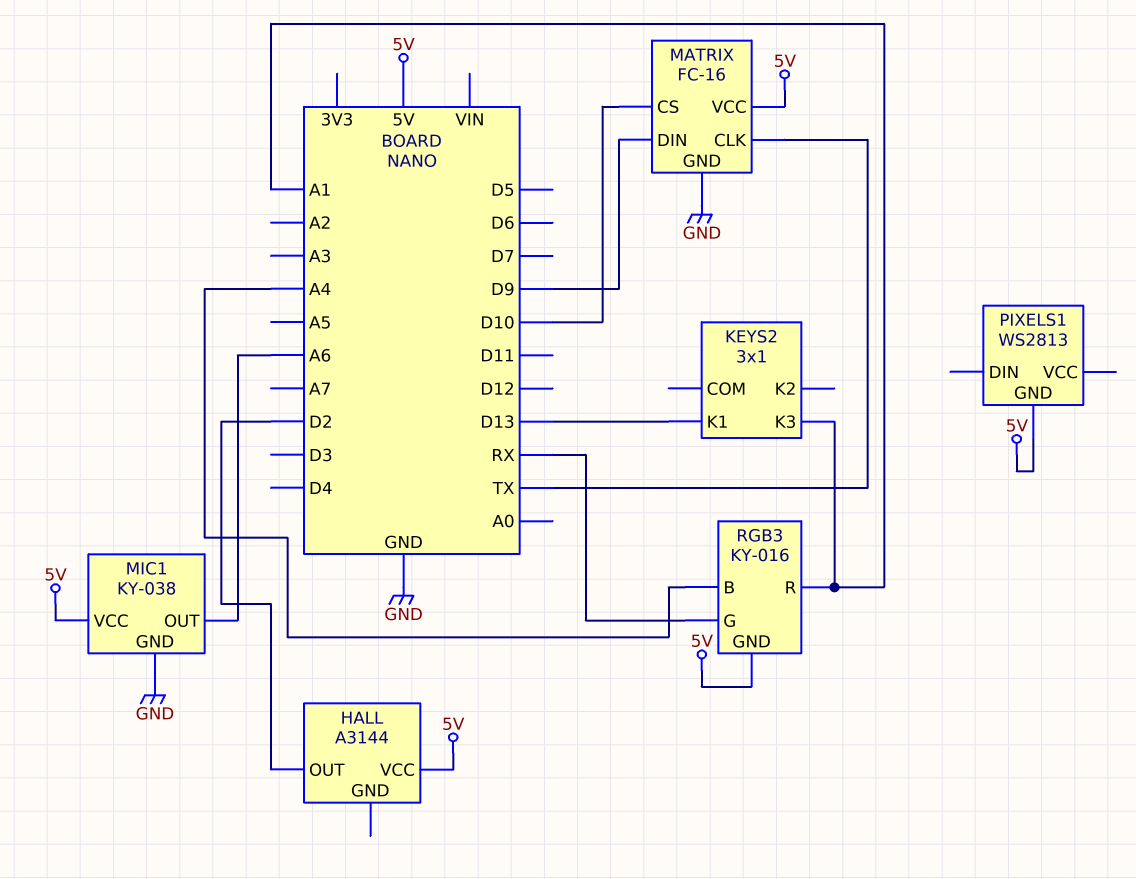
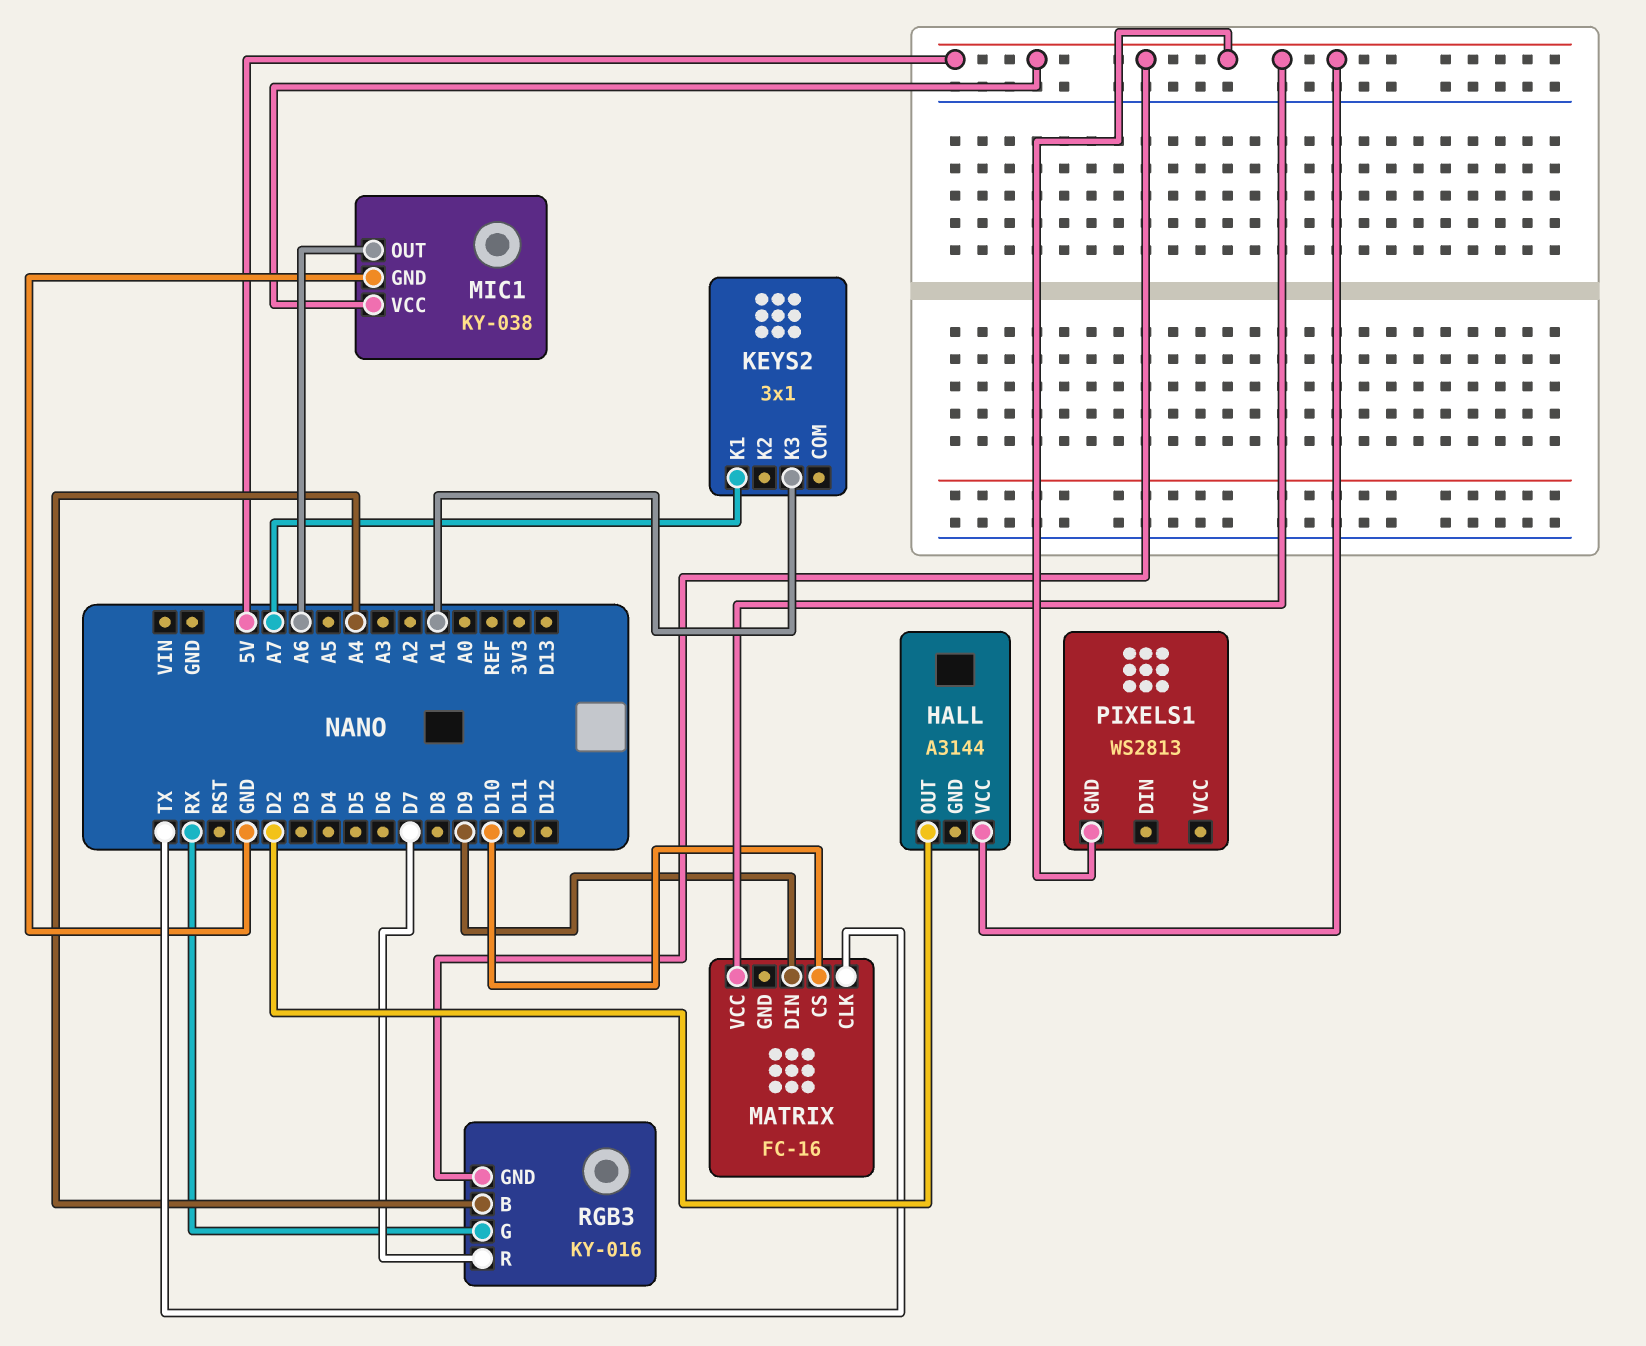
KEYS2 pin K1: D13 -> A7
MATRIX pin GND: GND -> none
RGB3 pin R: A1 -> D7

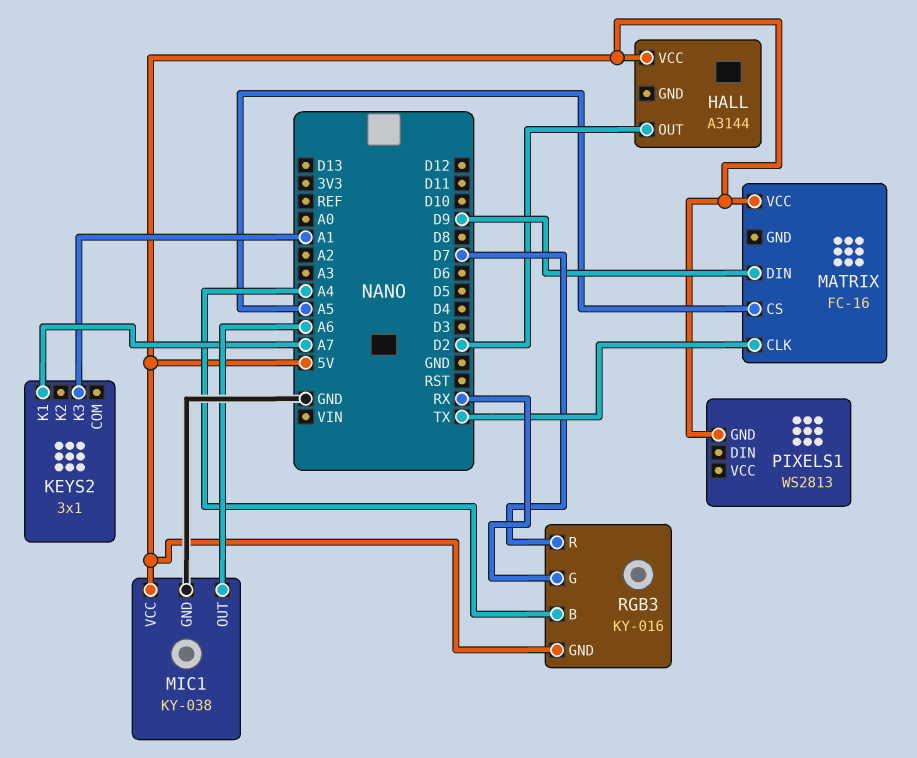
MATRIX pin CS: D10 -> A5

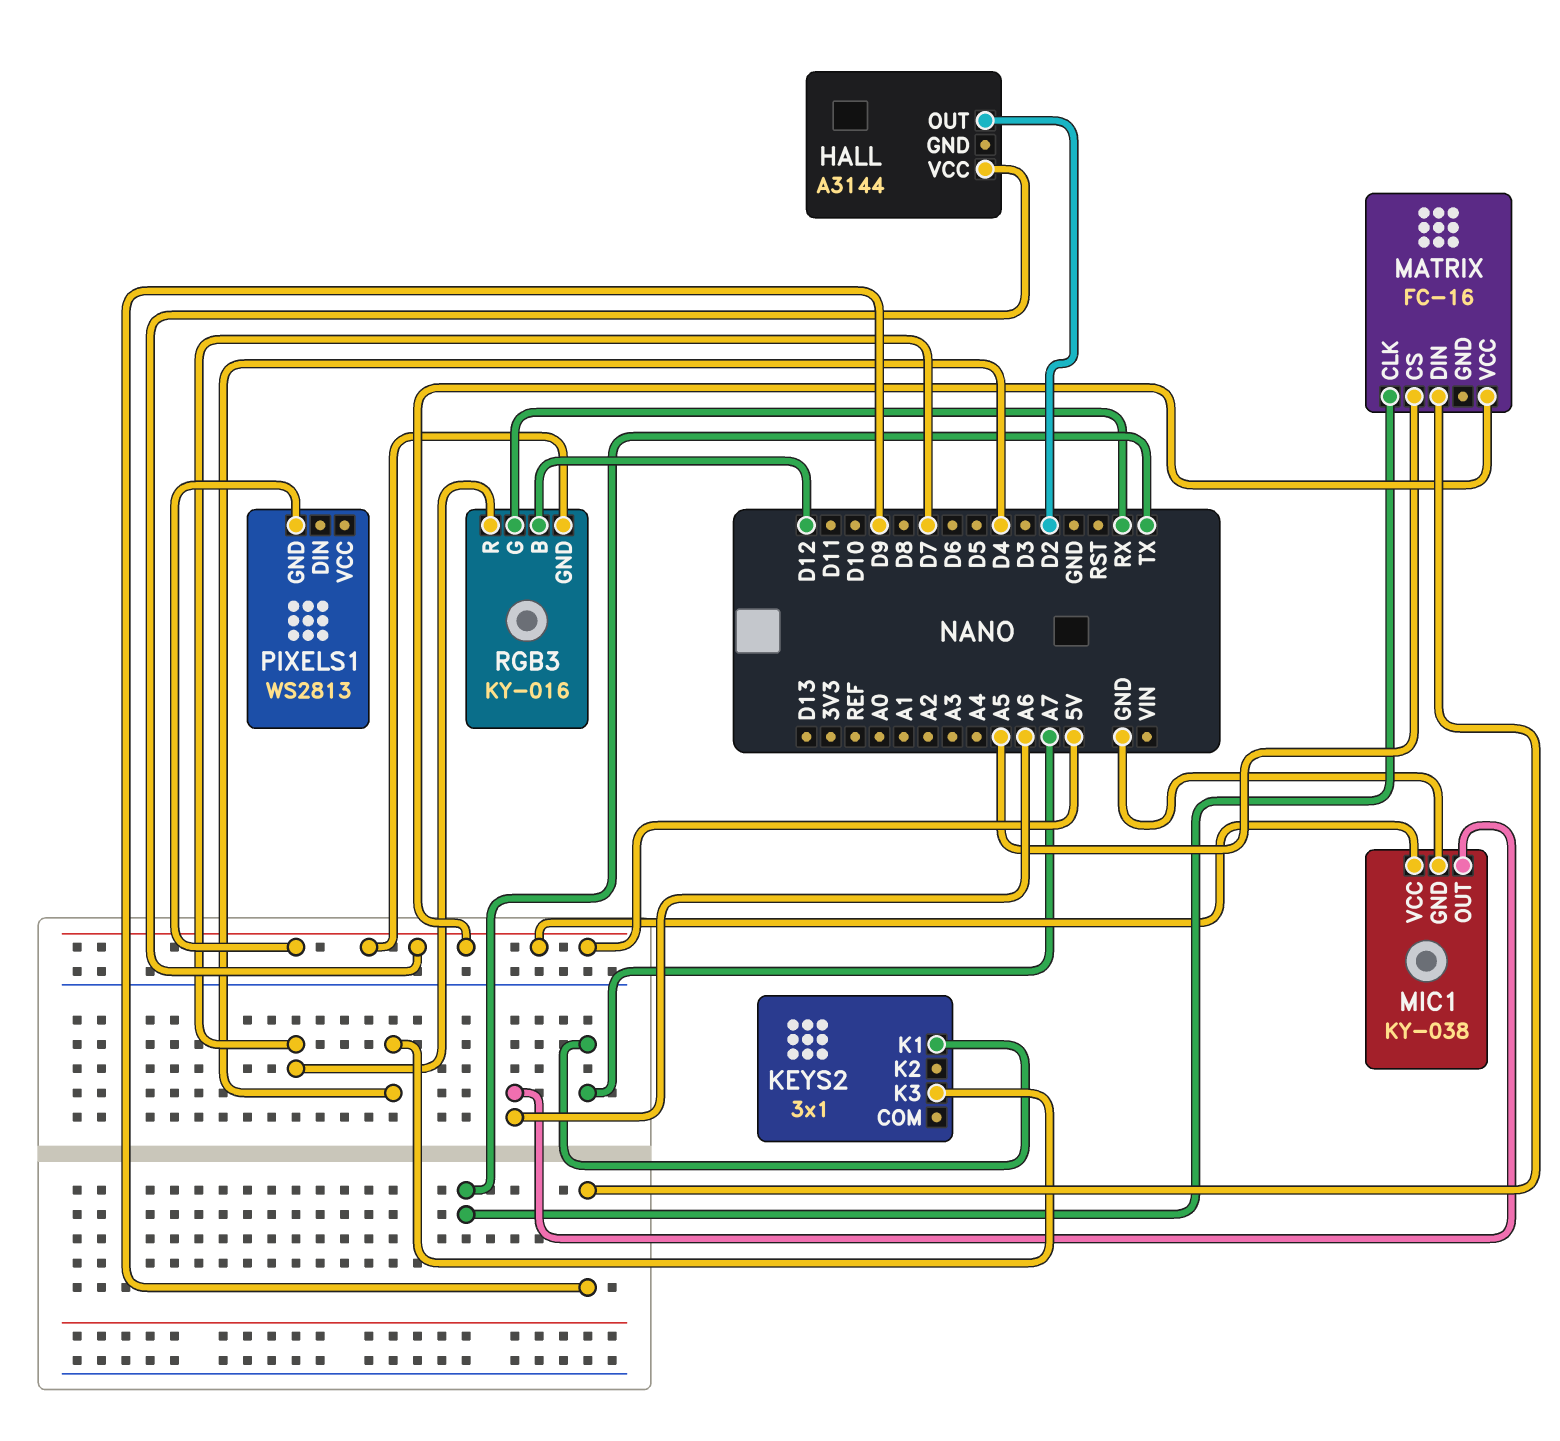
KEYS2 pin K3: A1 -> D4
RGB3 pin B: A4 -> D12

